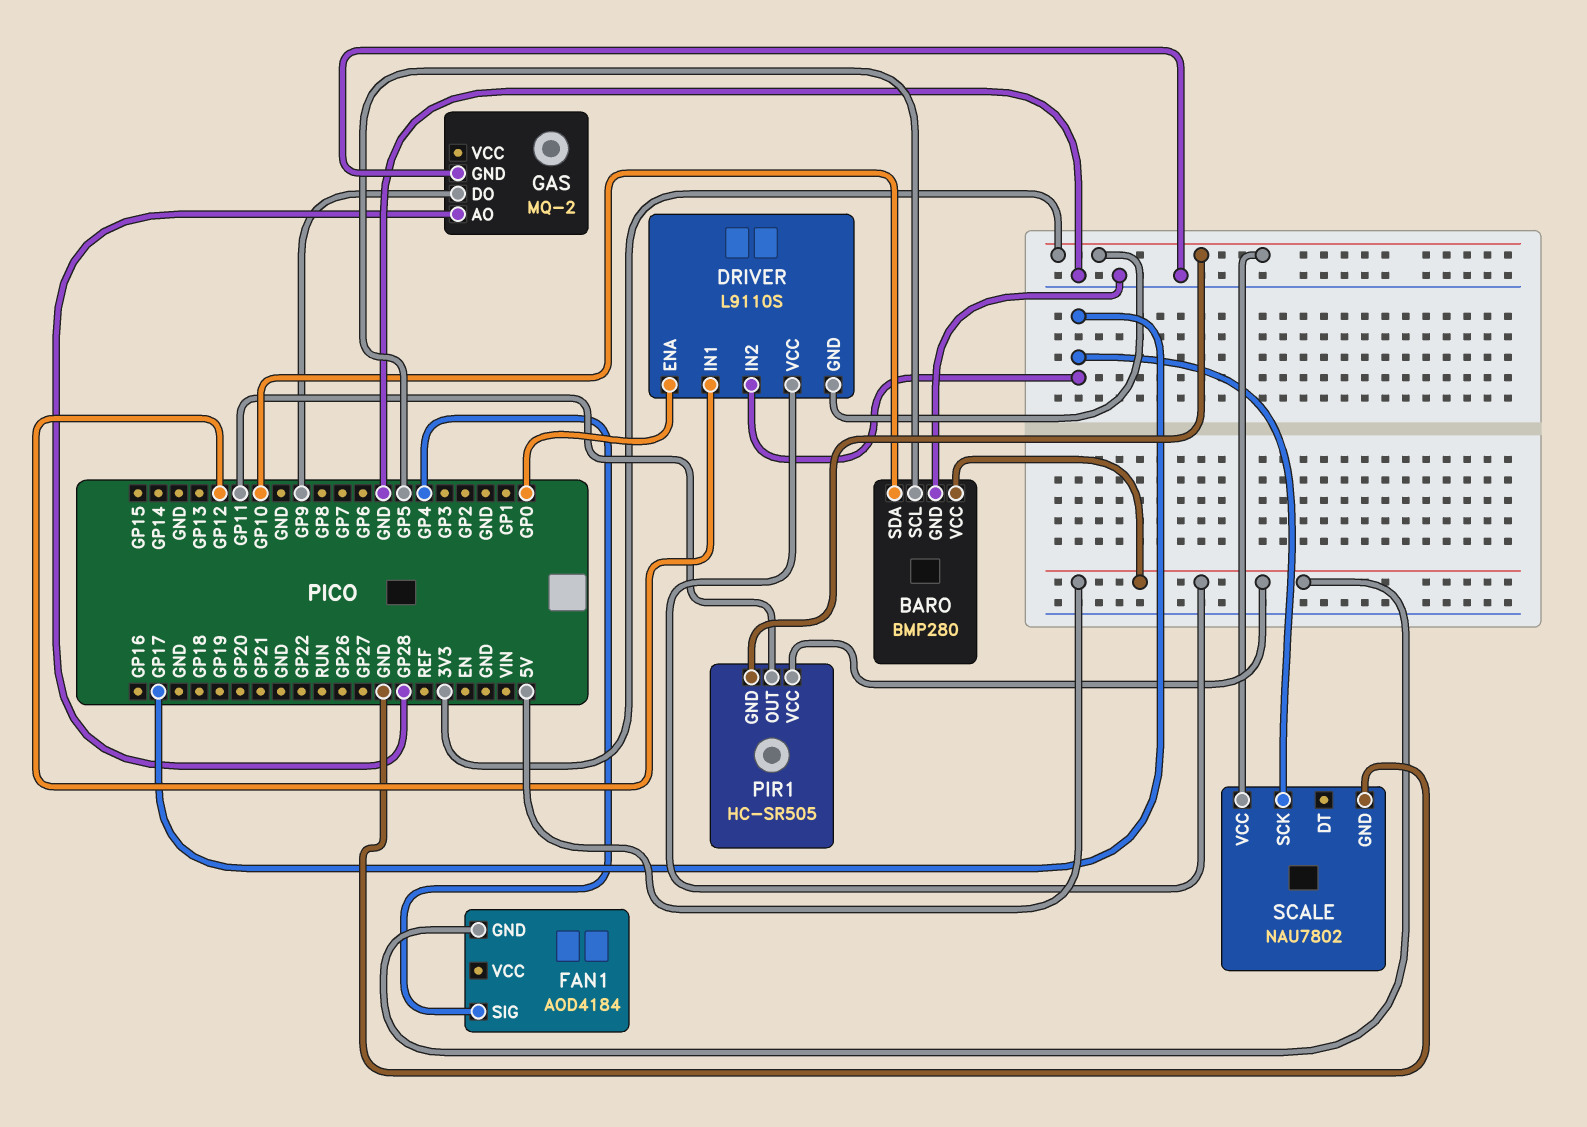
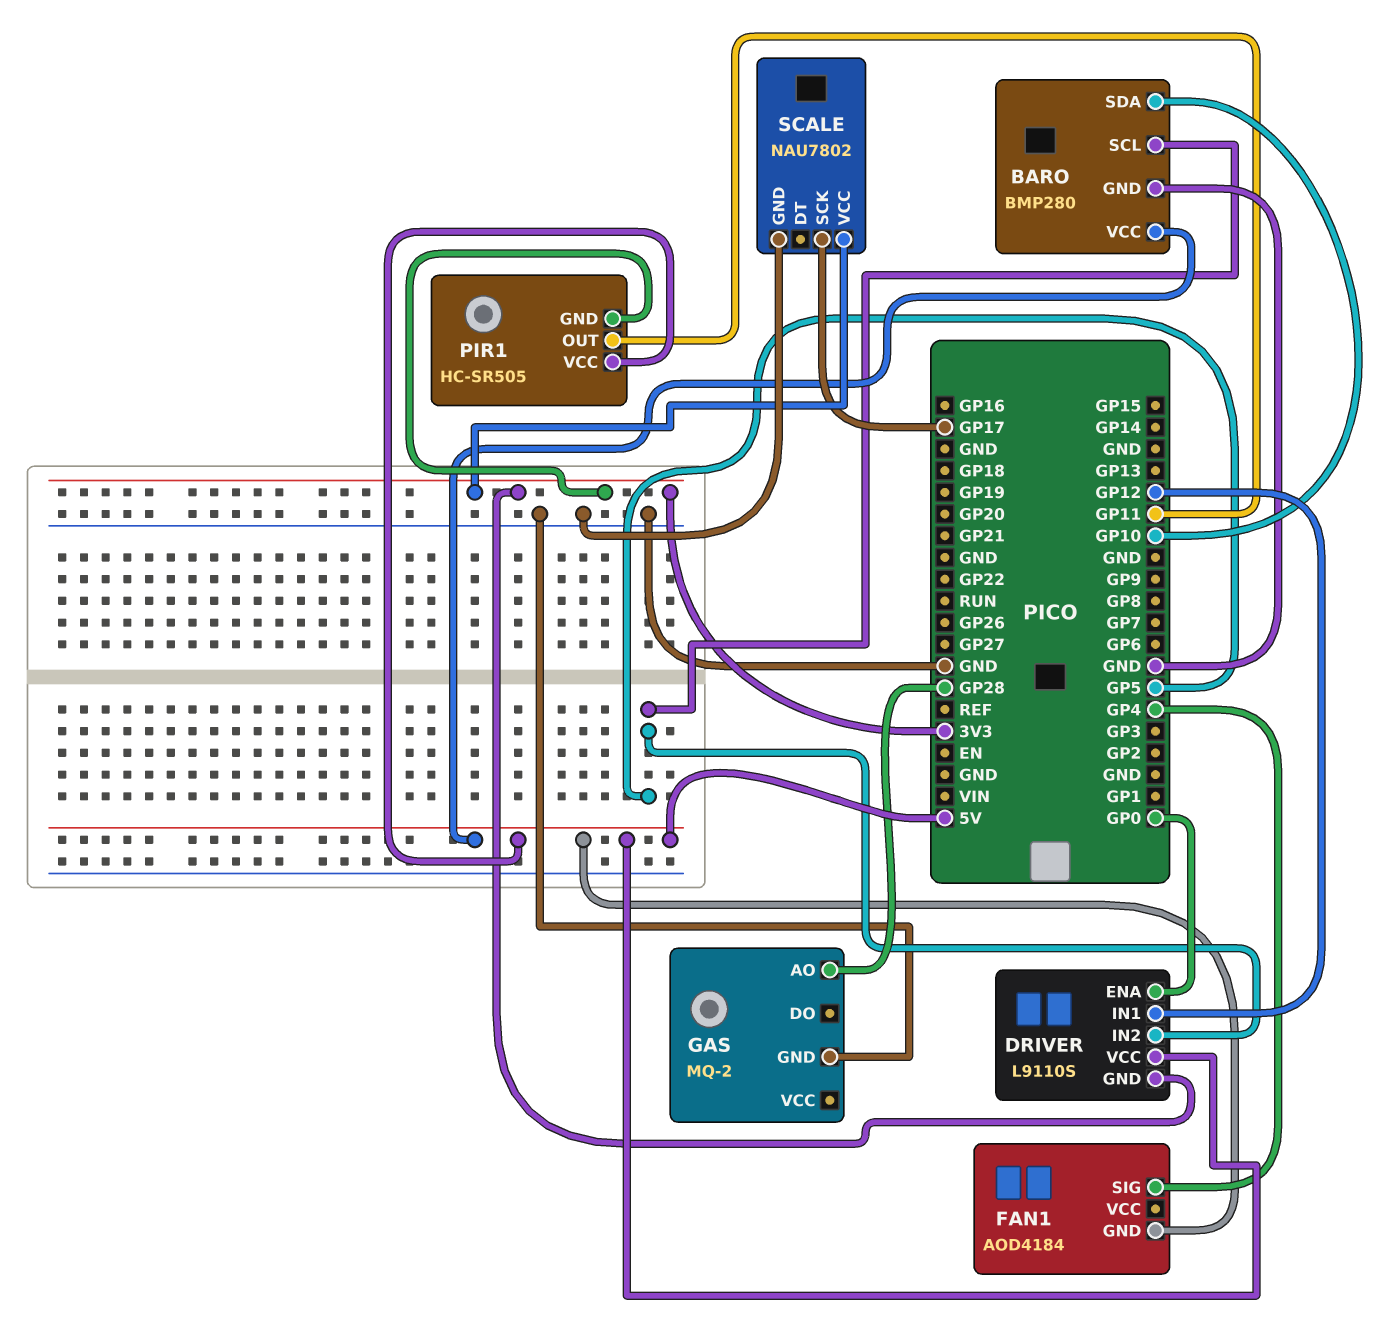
DRIVER pin IN2: GP17 -> GP5
GAS pin DO: GP9 -> none

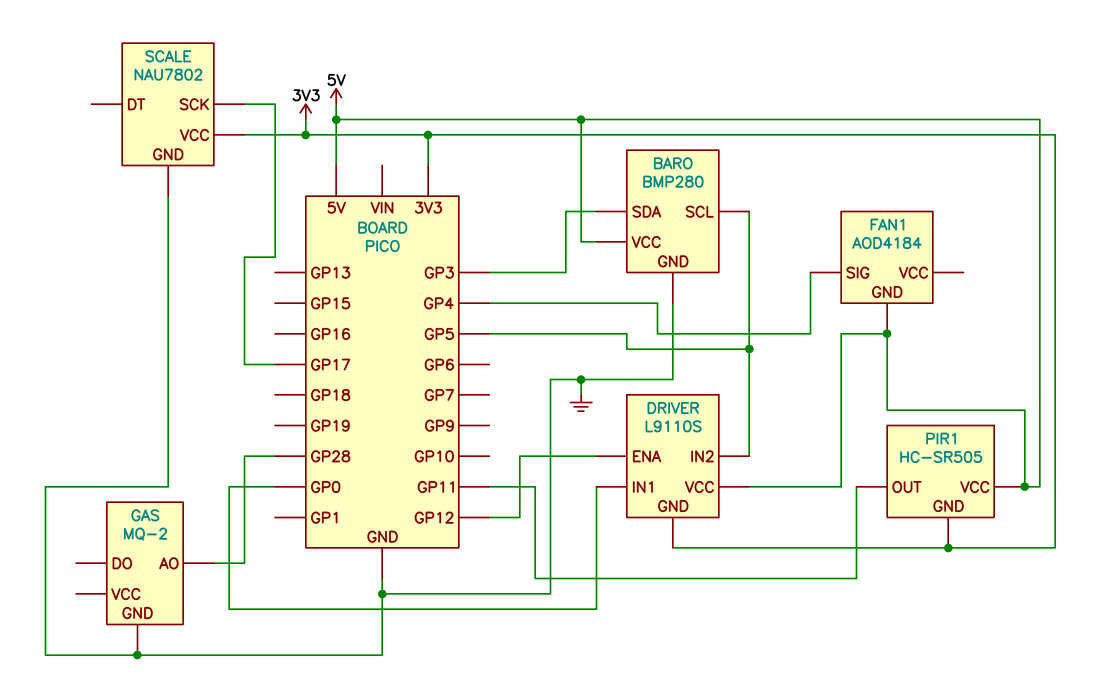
BARO pin SDA: GP10 -> GP3
DRIVER pin ENA: GP0 -> GP12
DRIVER pin IN1: GP12 -> GP0

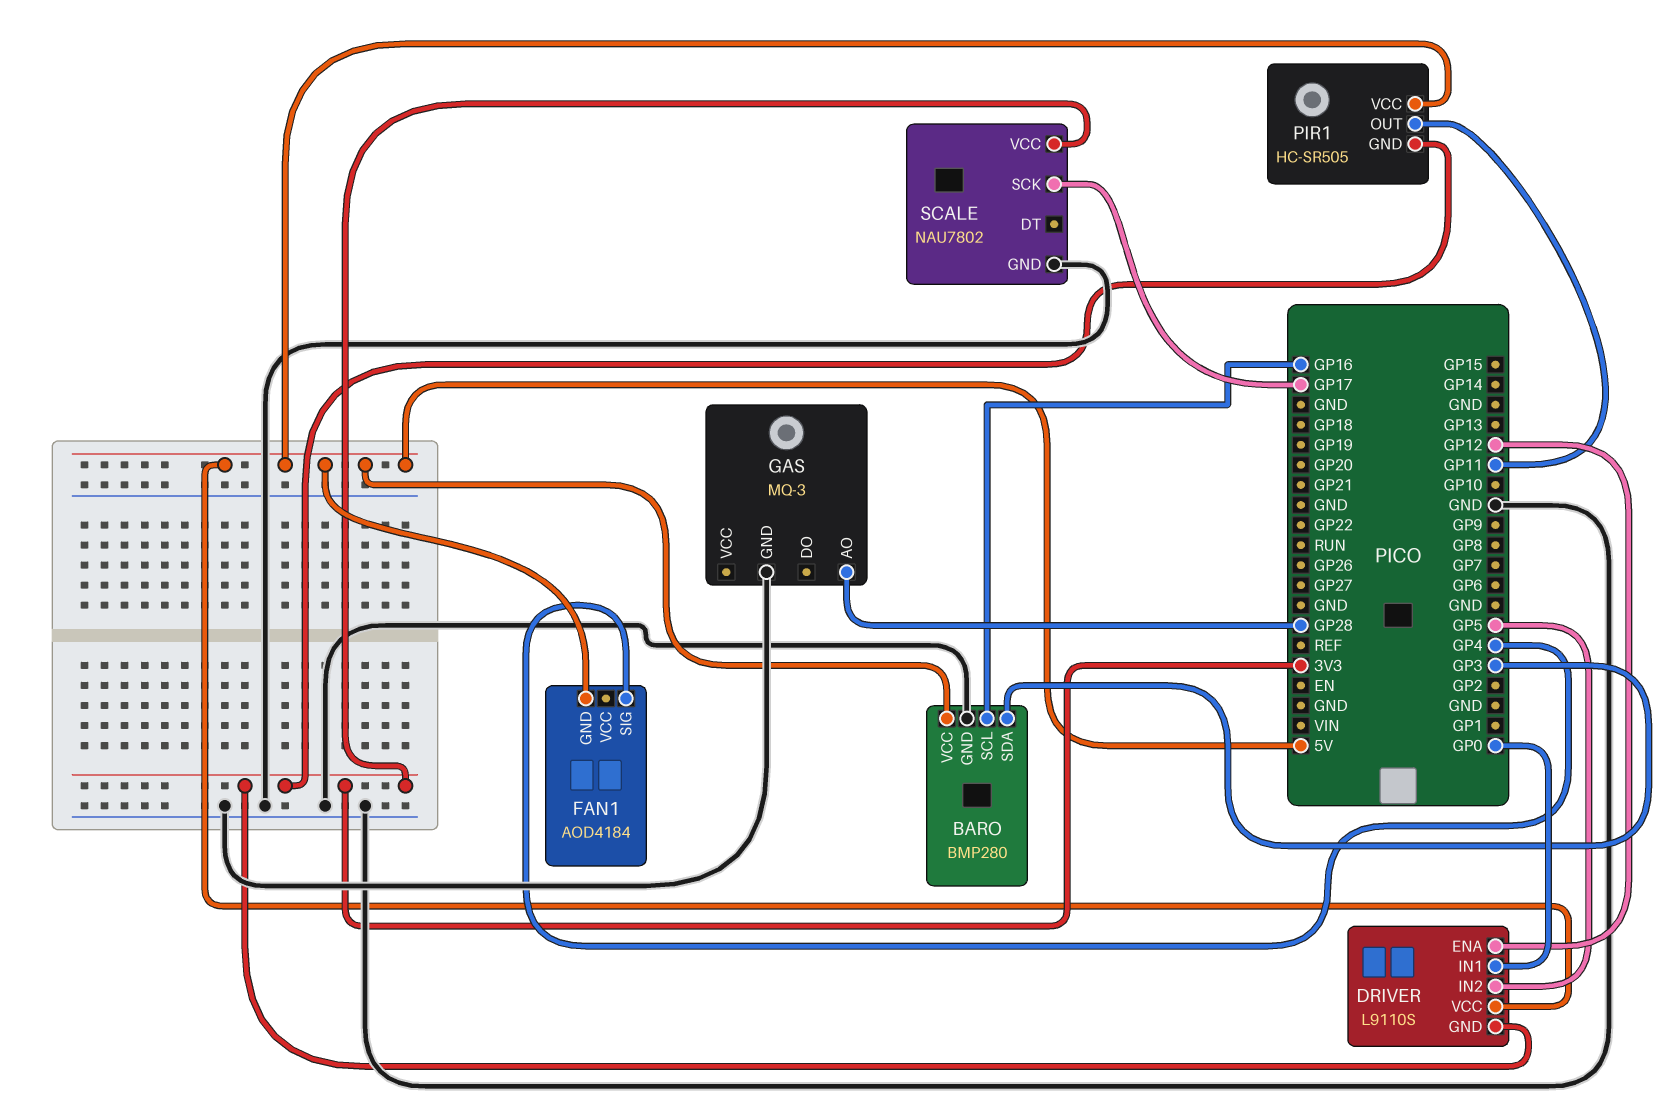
BARO pin SCL: GP5 -> GP16
GAS: MQ-2 -> MQ-3

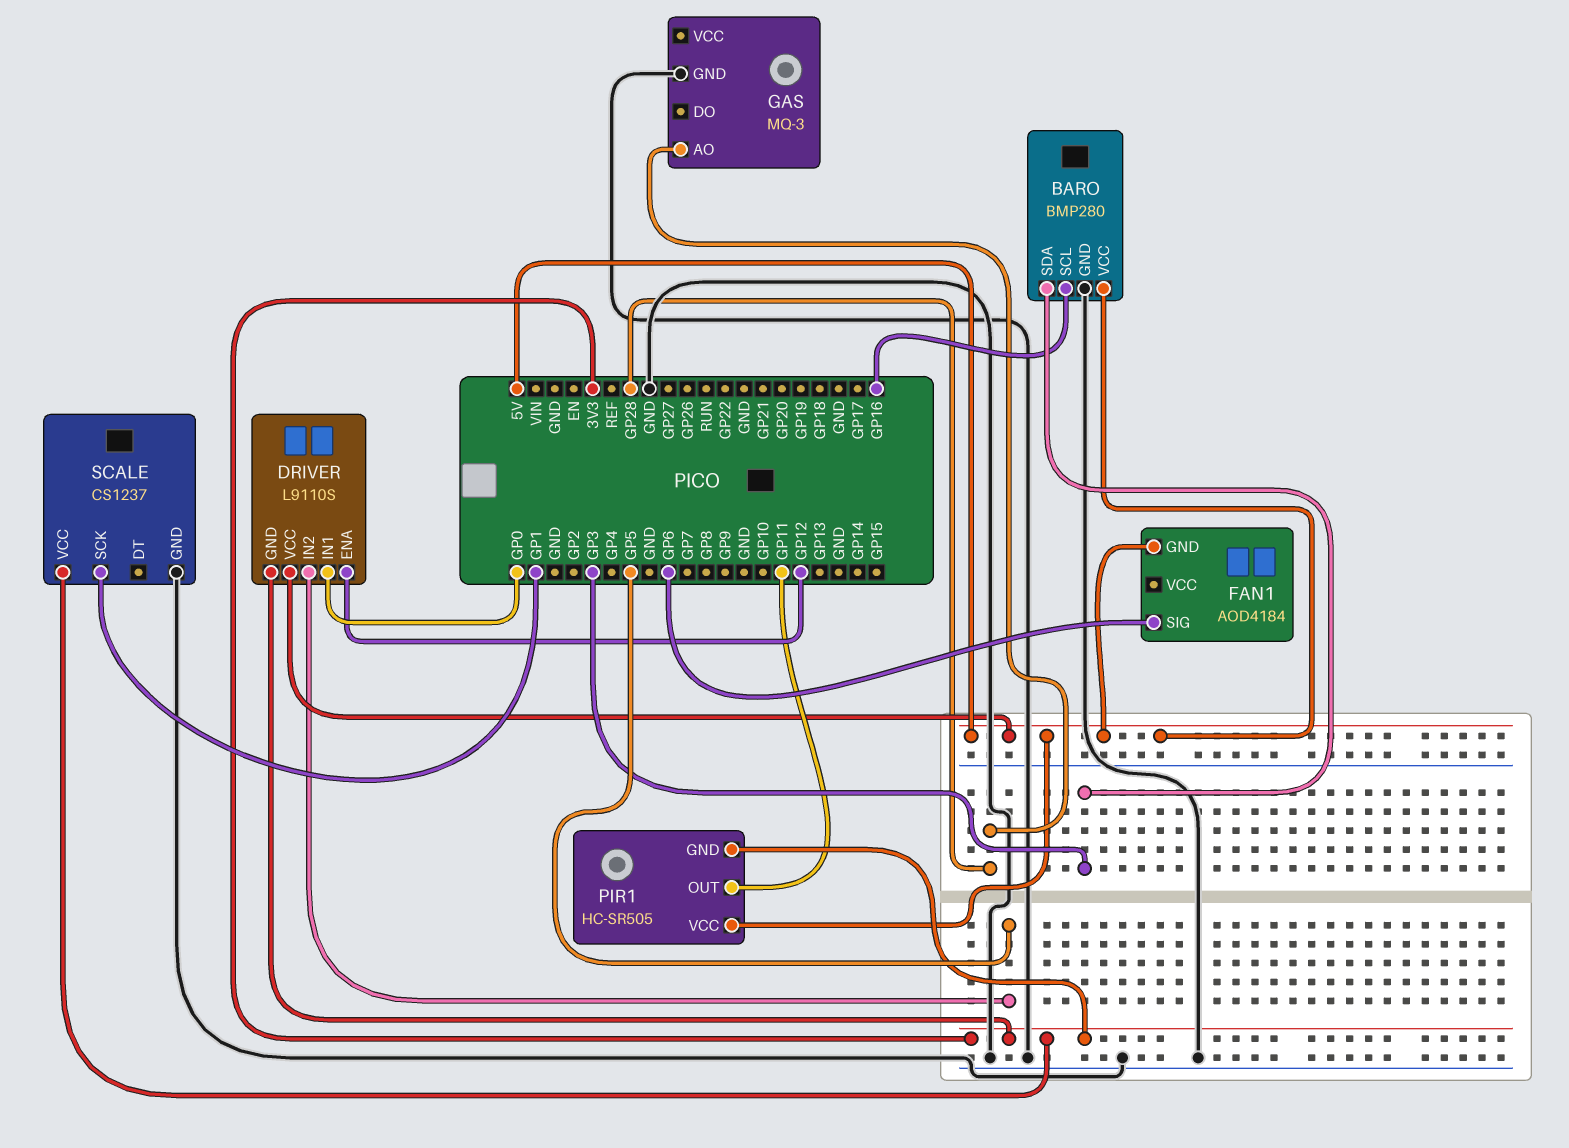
FAN1 pin SIG: GP4 -> GP6
SCALE: NAU7802 -> CS1237
SCALE pin SCK: GP17 -> GP1

